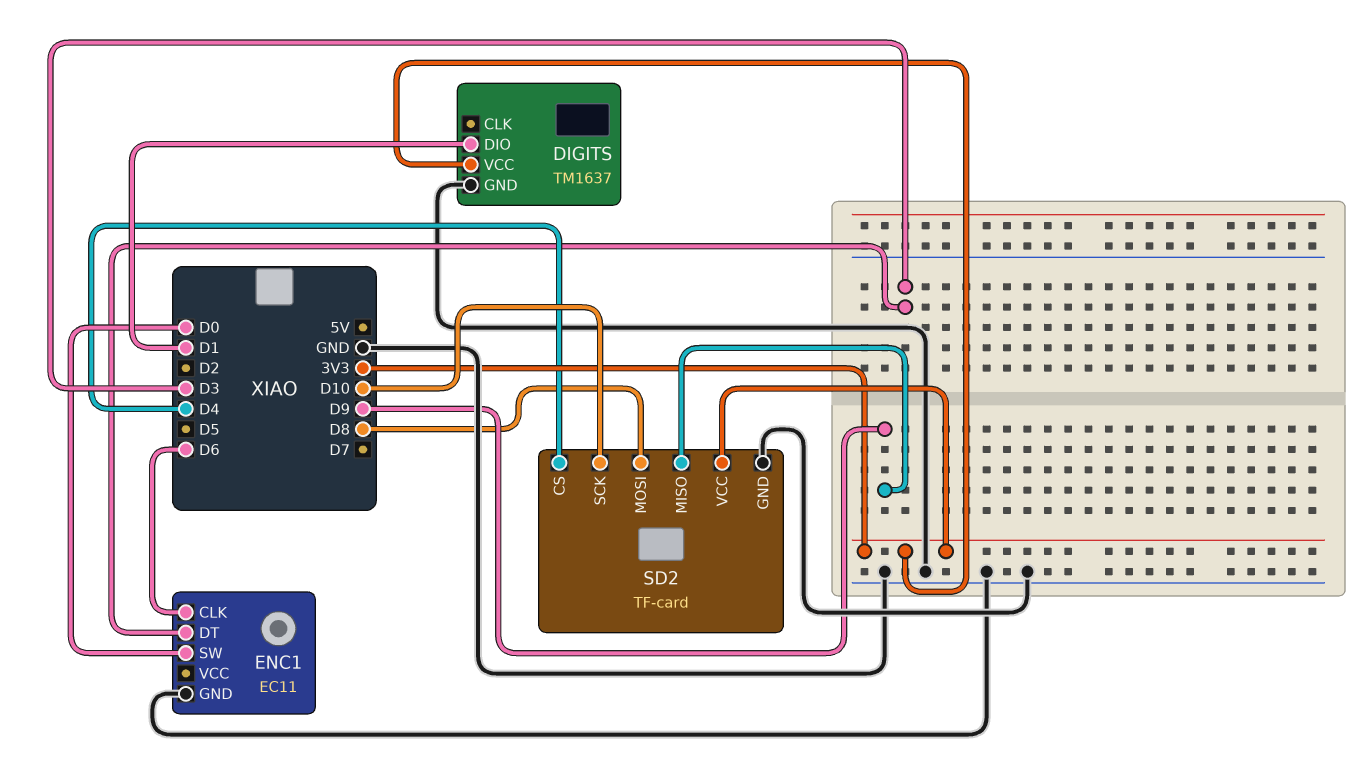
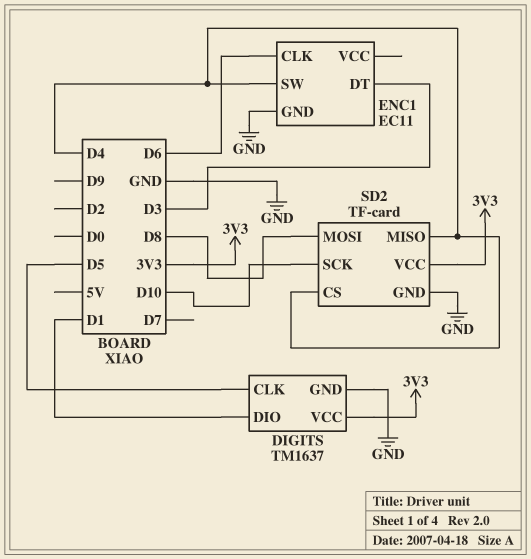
DIGITS pin CLK: none -> D5
ENC1 pin SW: D0 -> D4
SD2 pin MISO: D9 -> D4

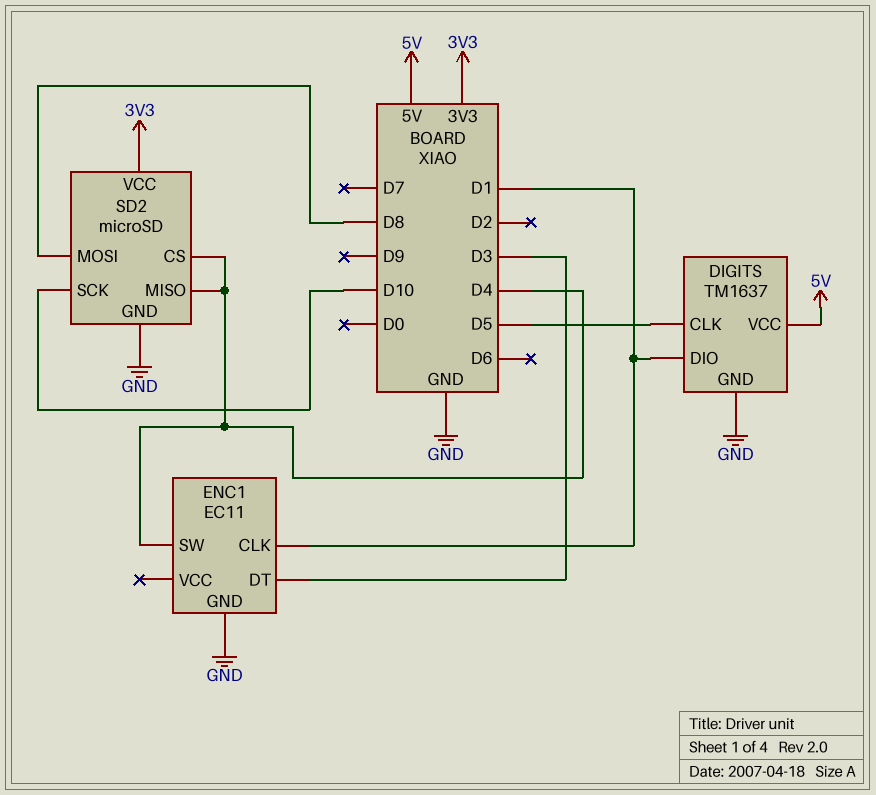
DIGITS pin VCC: 3V3 -> 5V
ENC1 pin CLK: D6 -> D1
SD2: TF-card -> microSD

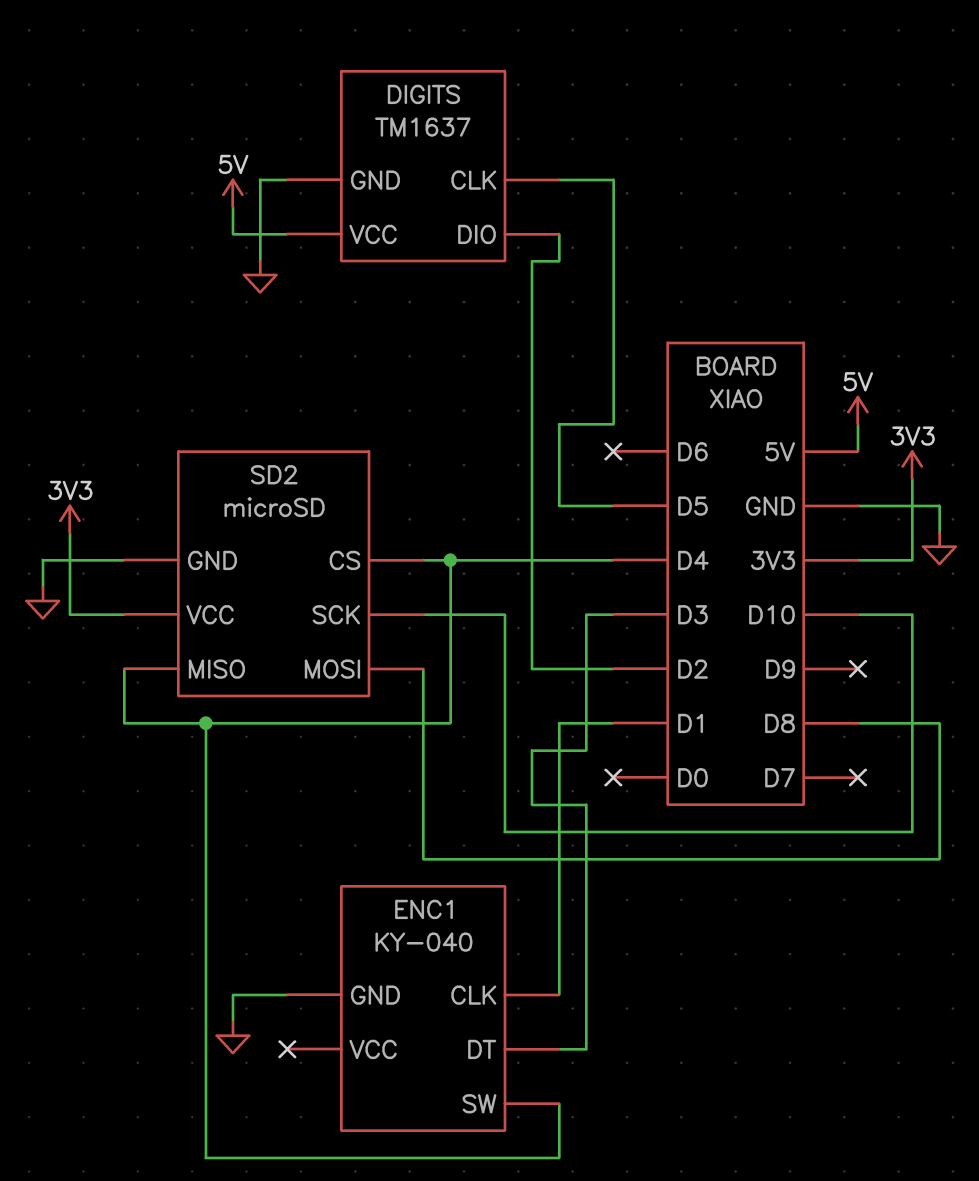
DIGITS pin DIO: D1 -> D2
ENC1: EC11 -> KY-040

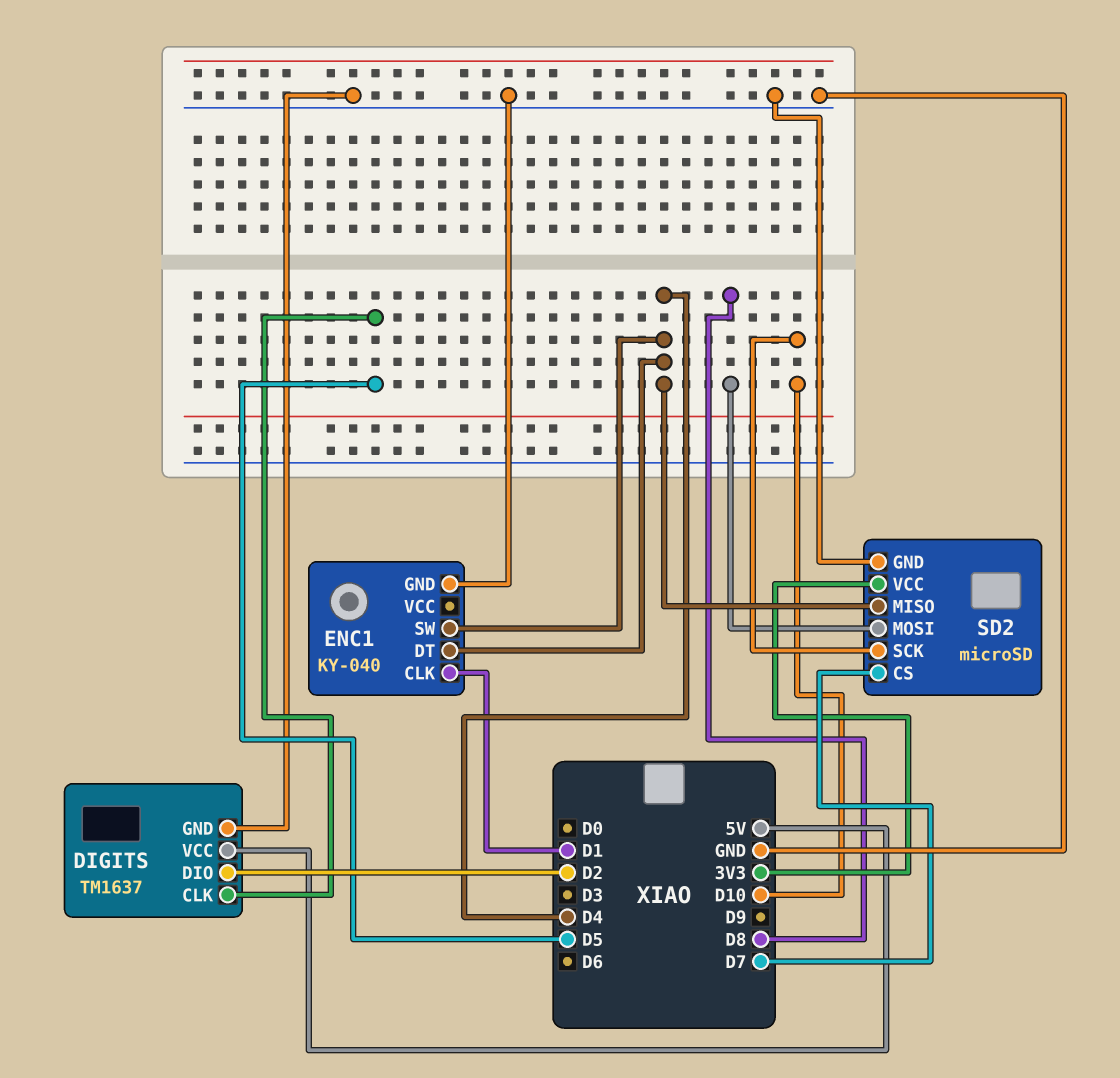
ENC1 pin DT: D3 -> D4
SD2 pin CS: D4 -> D7

